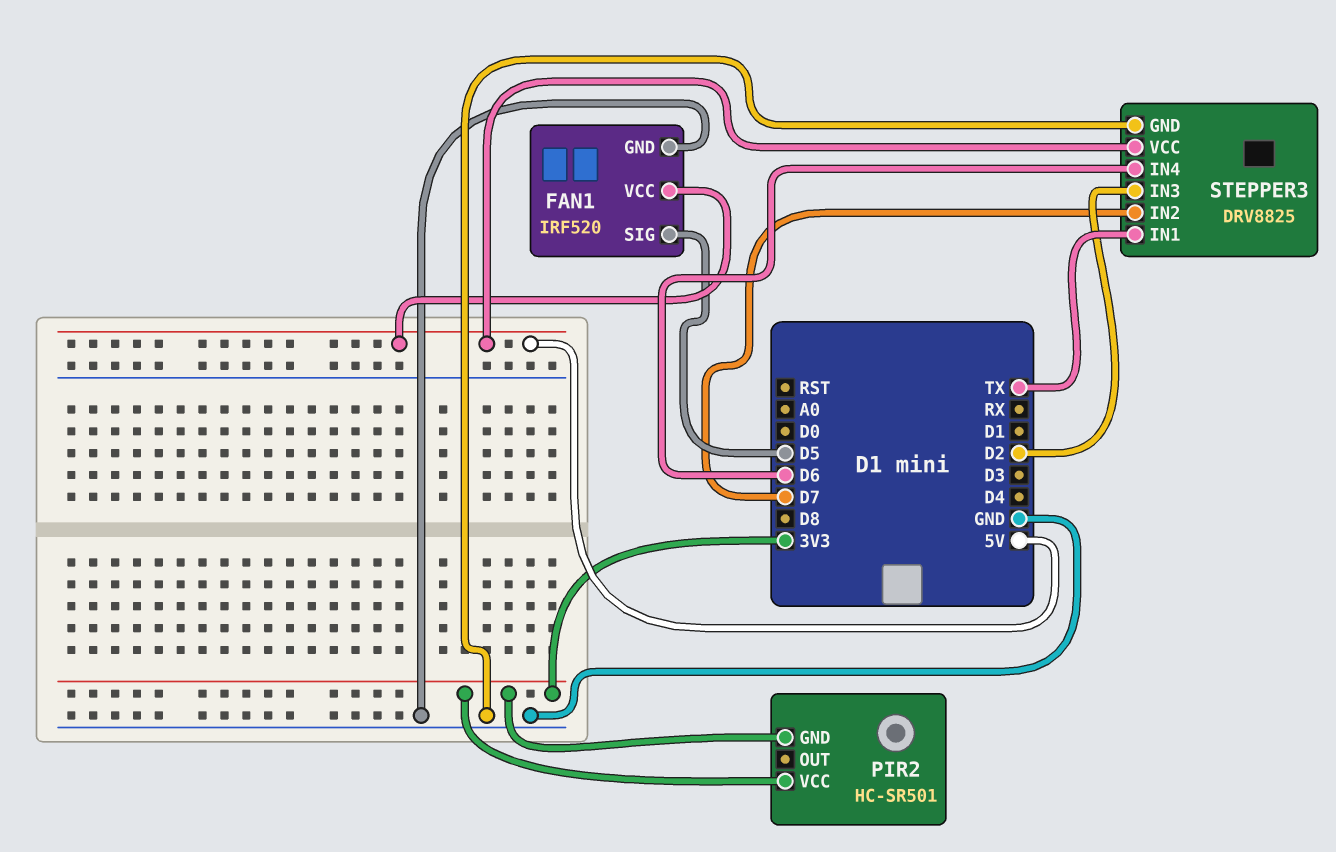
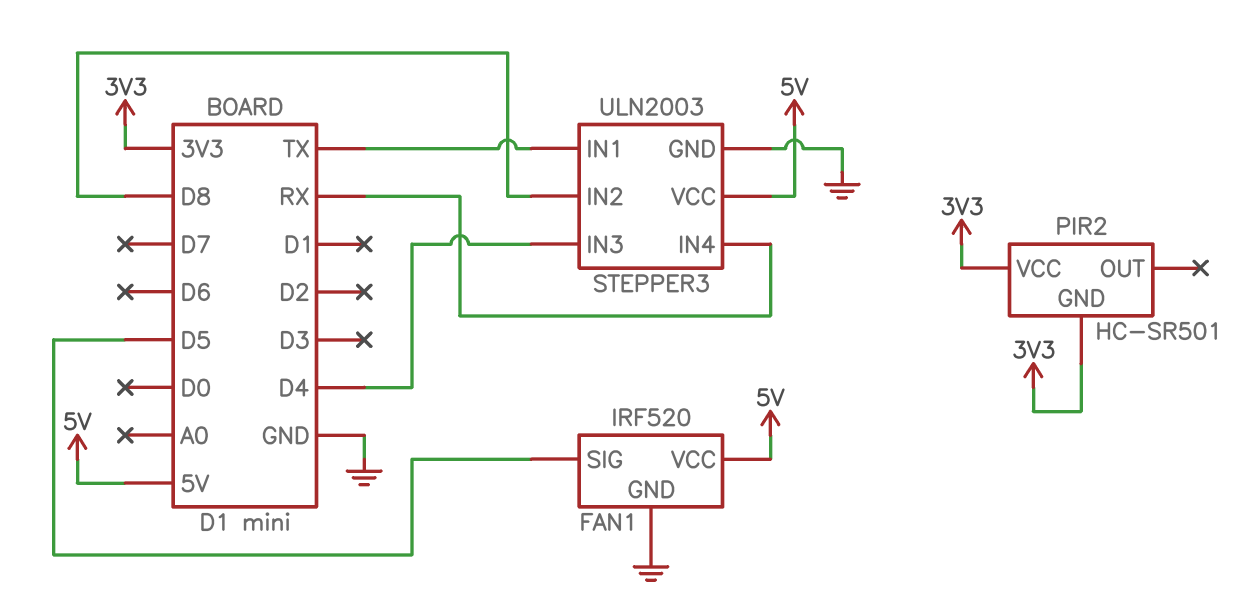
STEPPER3: DRV8825 -> ULN2003
STEPPER3 pin IN2: D7 -> D8
STEPPER3 pin IN3: D2 -> D4
STEPPER3 pin IN4: D6 -> RX

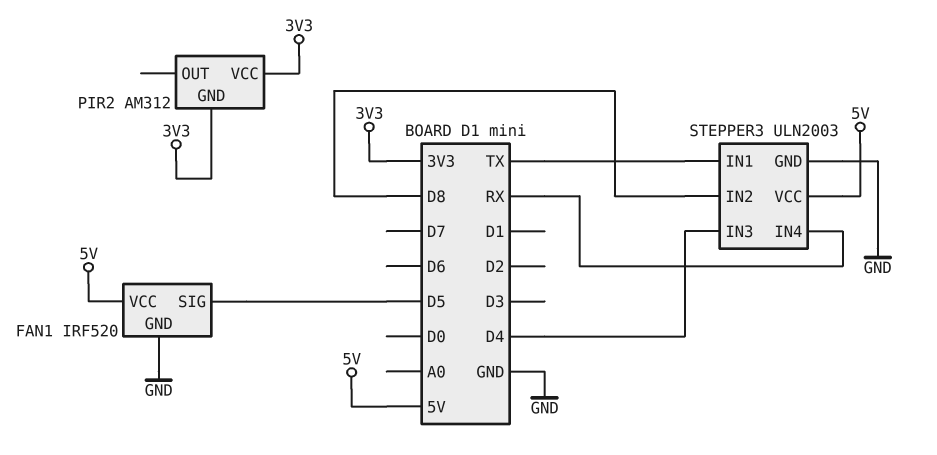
PIR2: HC-SR501 -> AM312

